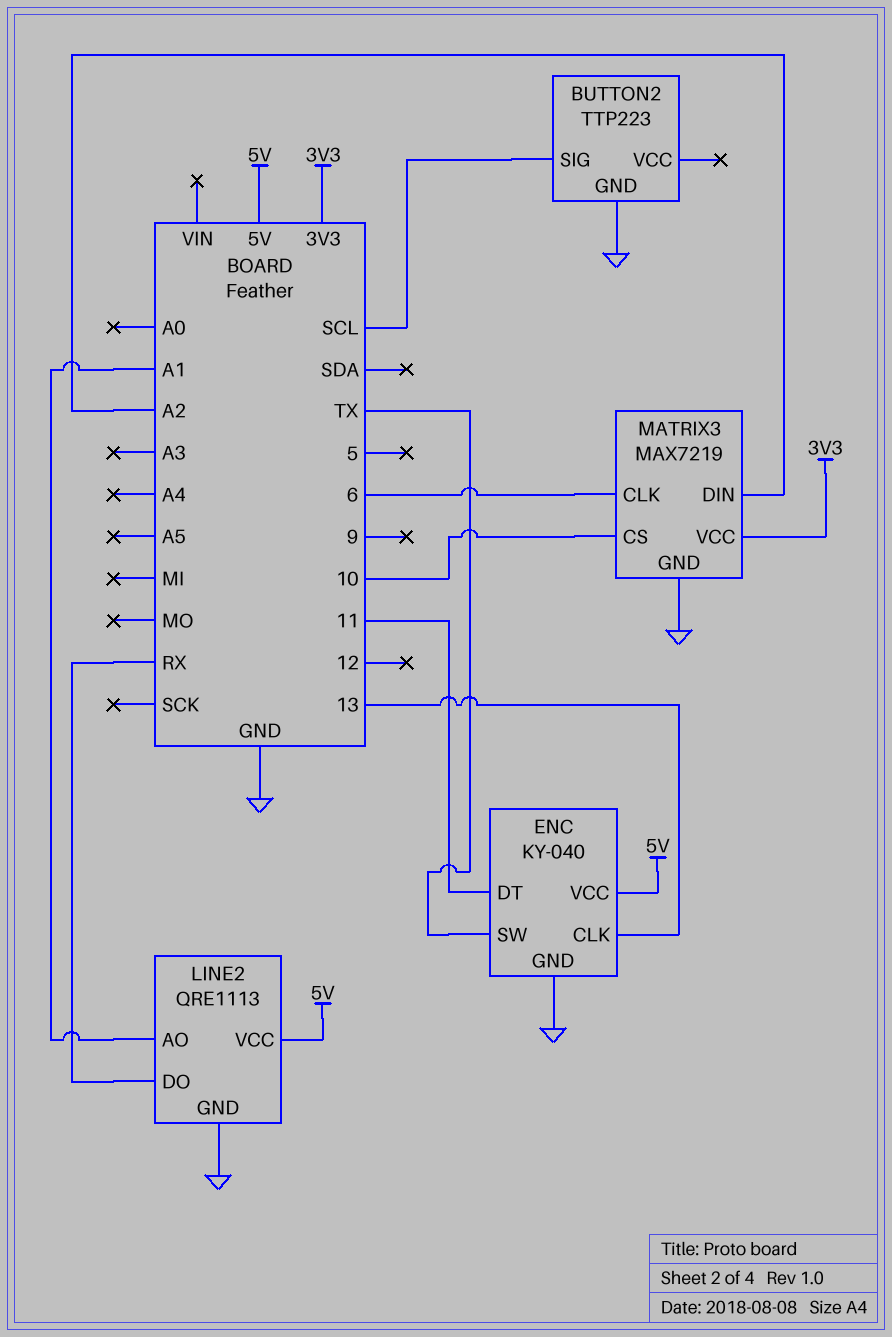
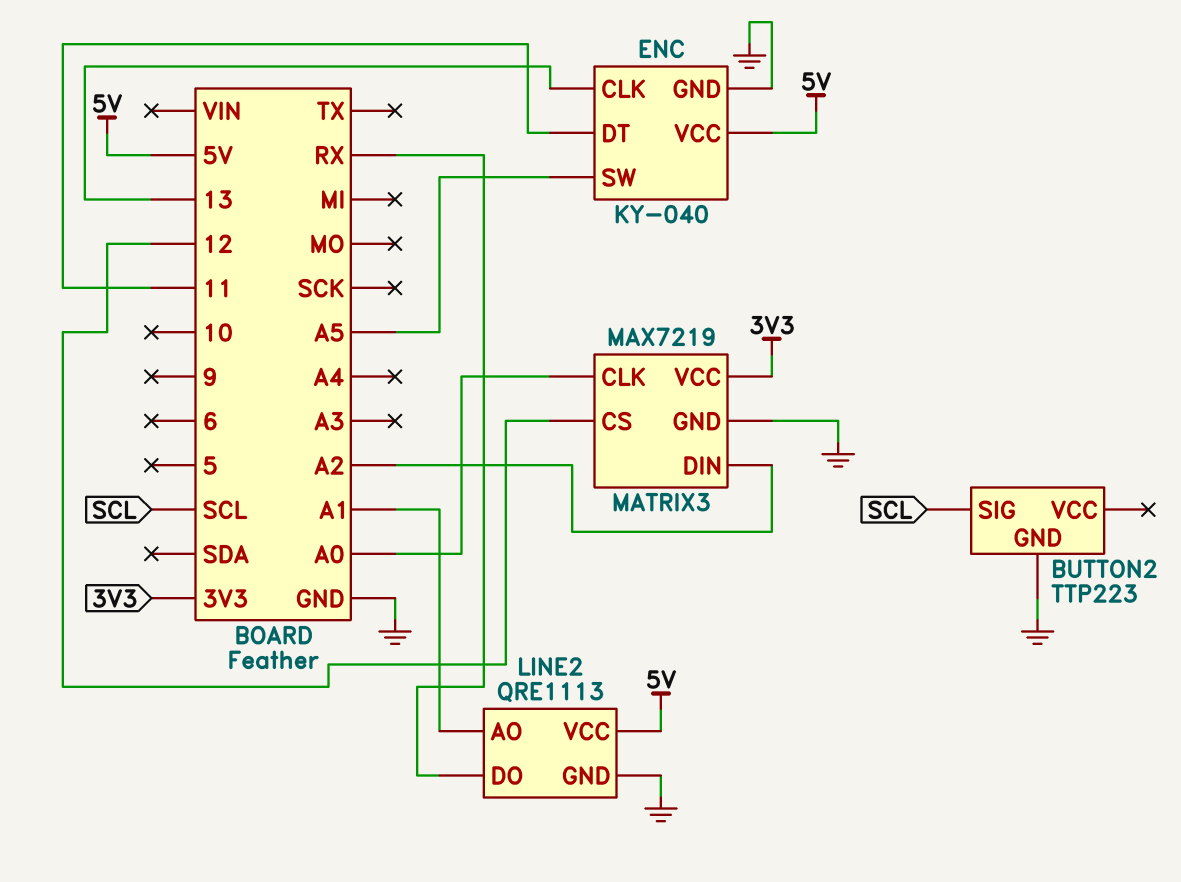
ENC pin SW: TX -> A5
MATRIX3 pin CLK: 6 -> A0
MATRIX3 pin CS: 10 -> 12

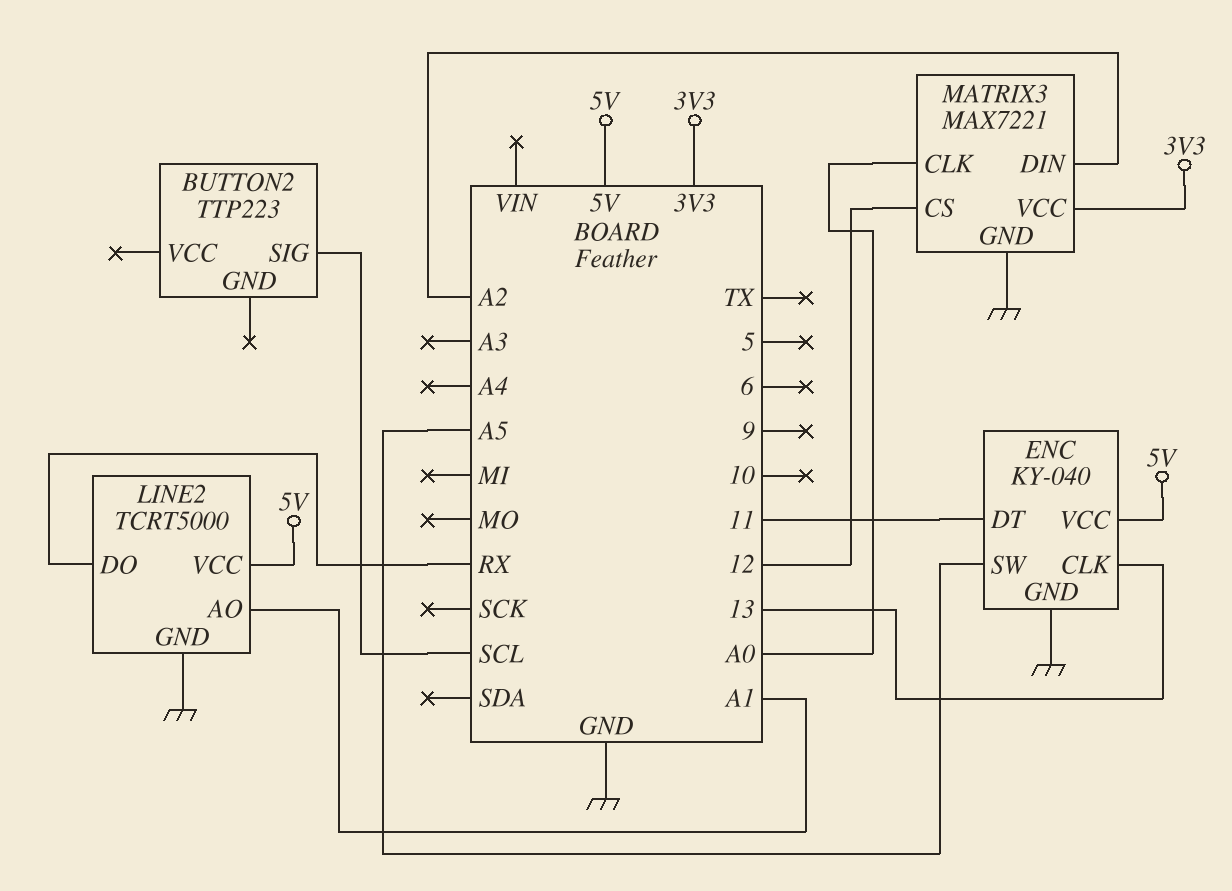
BUTTON2 pin GND: GND -> none
LINE2: QRE1113 -> TCRT5000
MATRIX3: MAX7219 -> MAX7221

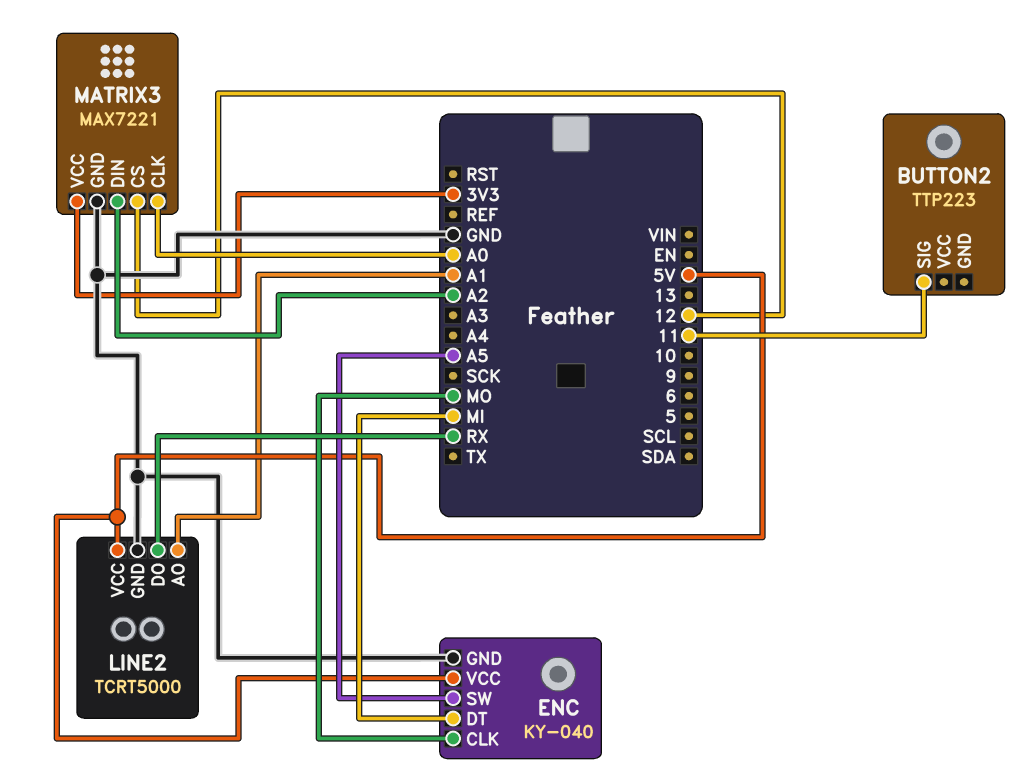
BUTTON2 pin SIG: SCL -> 11
ENC pin CLK: 13 -> MO
ENC pin DT: 11 -> MI

